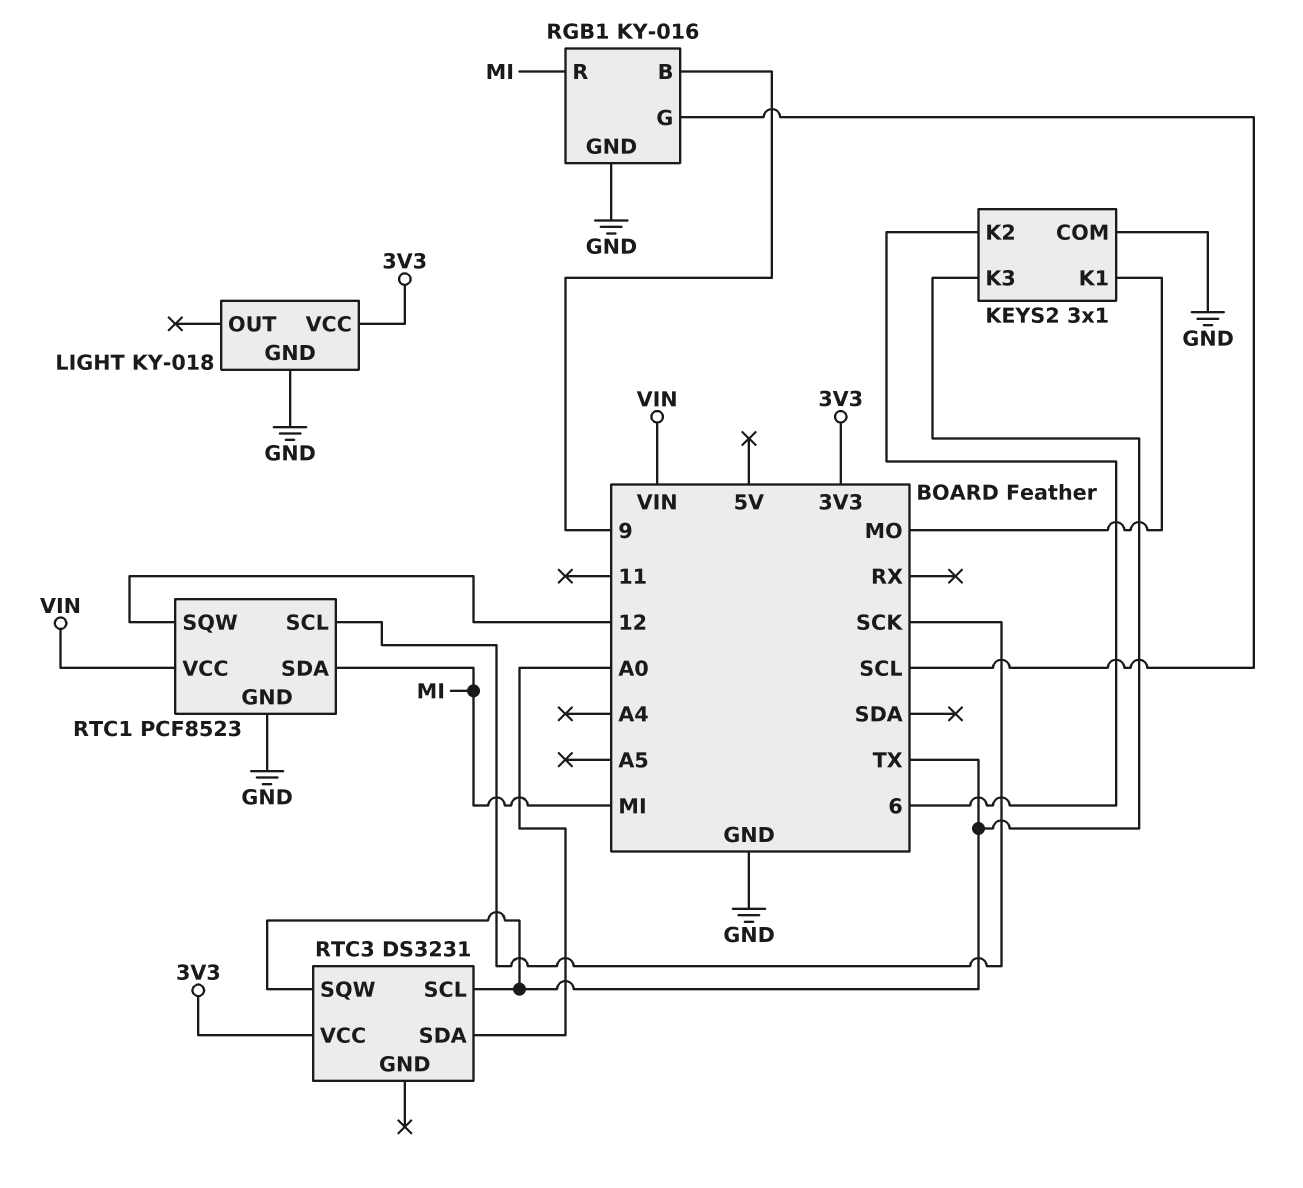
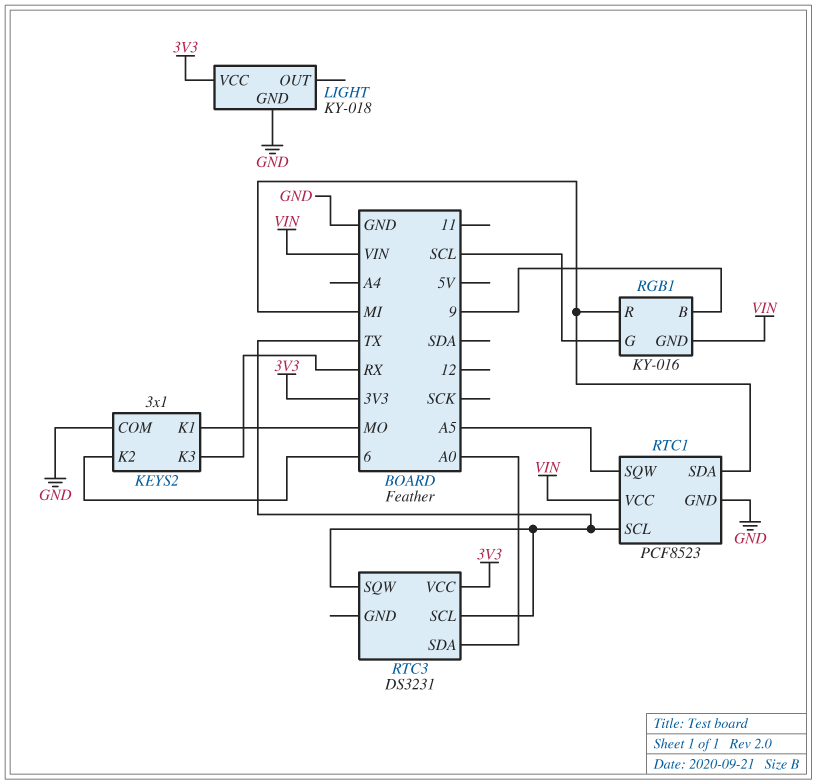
KEYS2 pin K3: TX -> RX
RGB1 pin GND: GND -> VIN
RTC1 pin SCL: SCK -> TX
RTC1 pin SQW: 12 -> A5

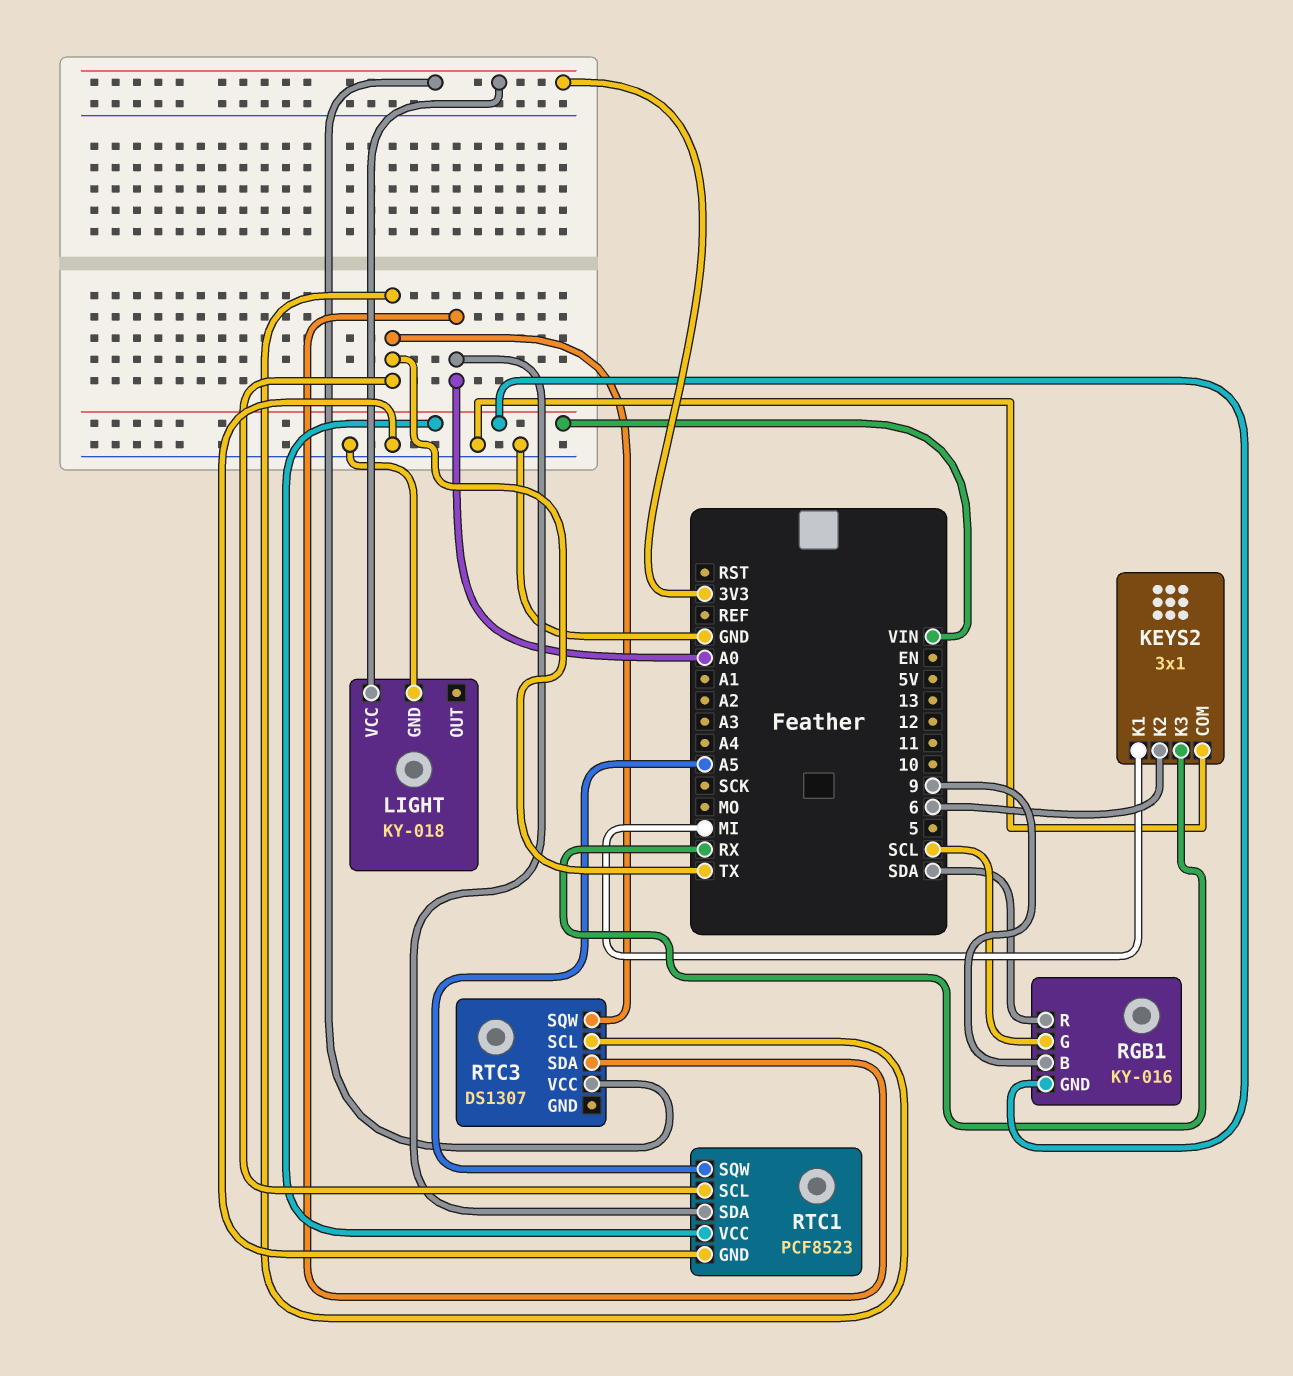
KEYS2 pin K1: MO -> MI
RGB1 pin R: MI -> SDA
RTC1 pin SDA: MI -> A0
RTC3: DS3231 -> DS1307

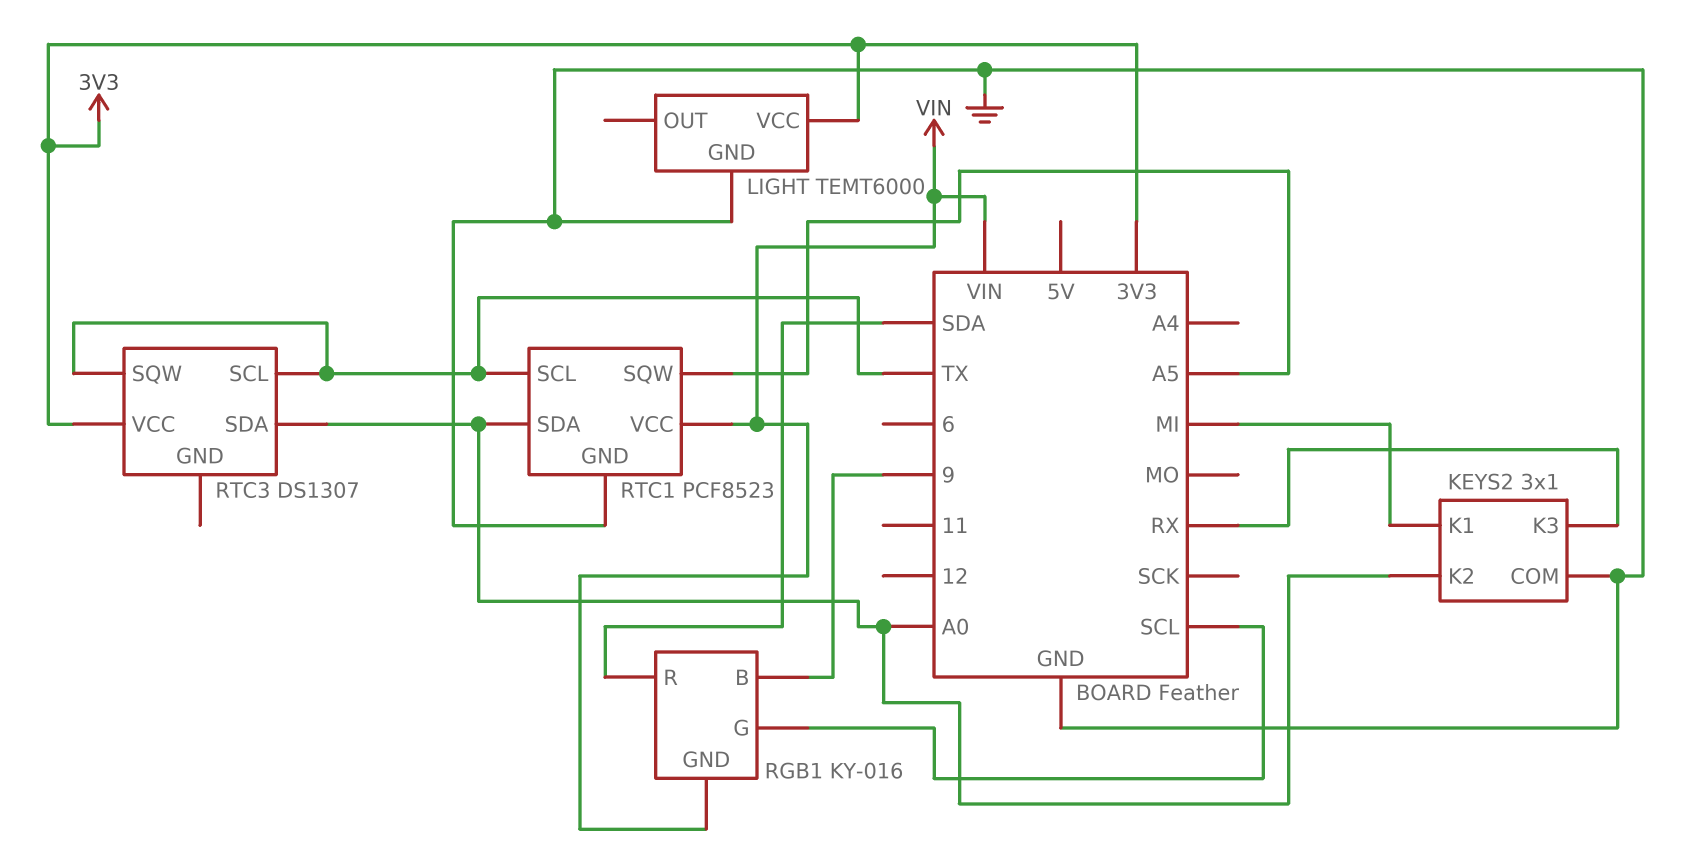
KEYS2 pin K2: 6 -> A0
LIGHT: KY-018 -> TEMT6000

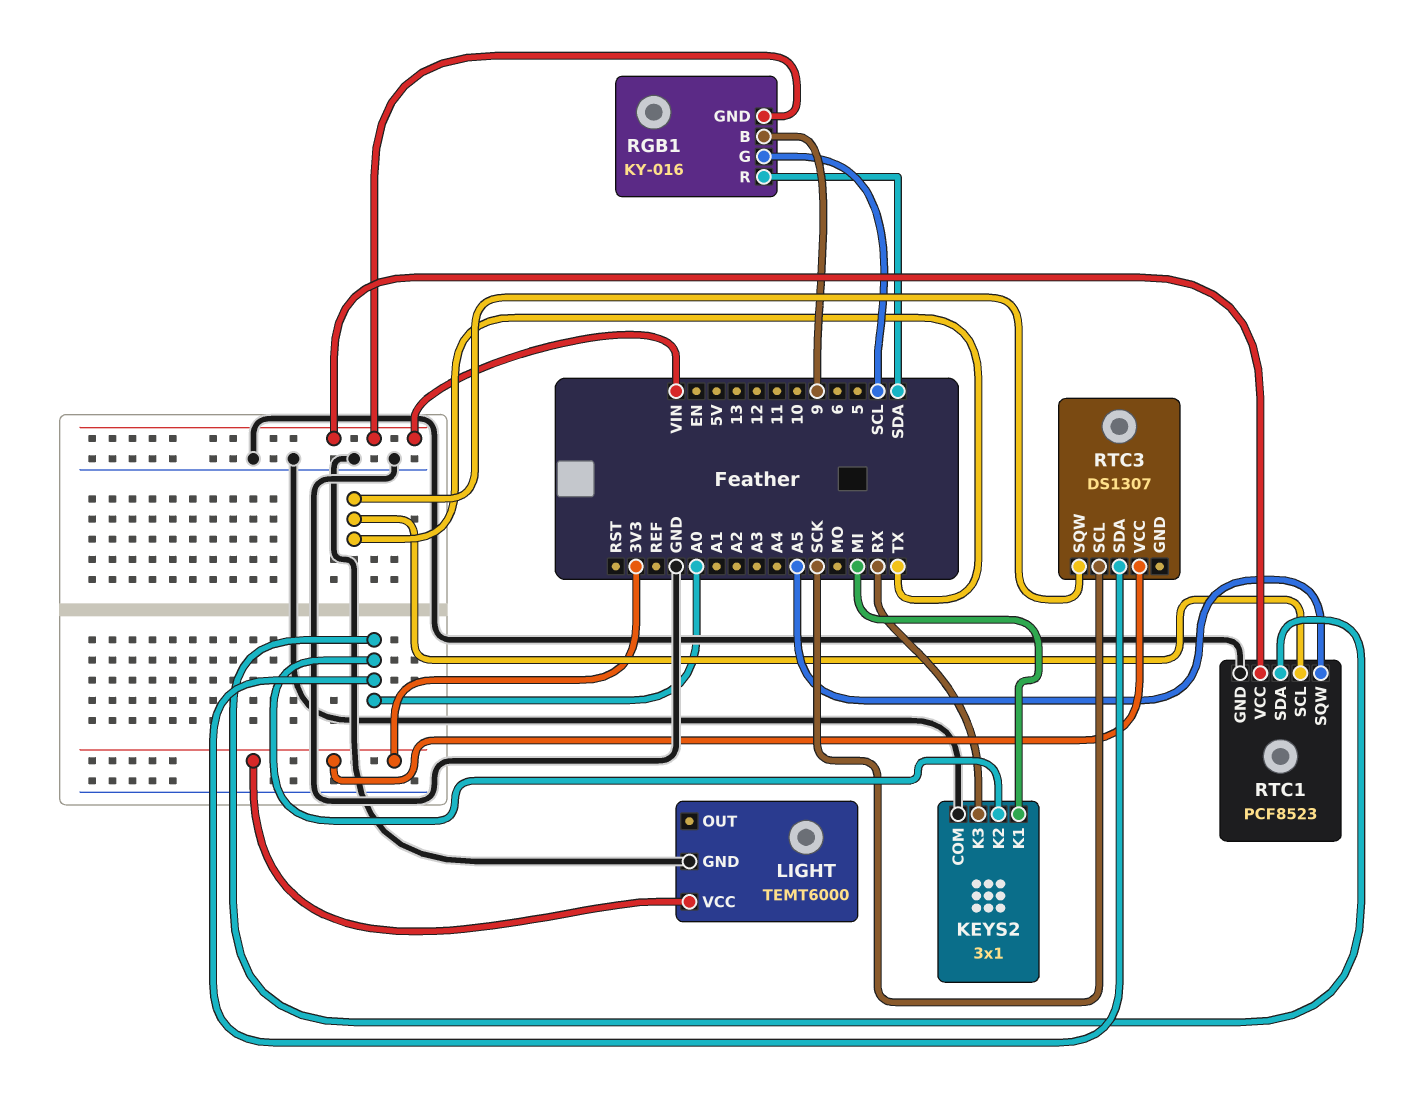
RTC3 pin SCL: TX -> SCK

